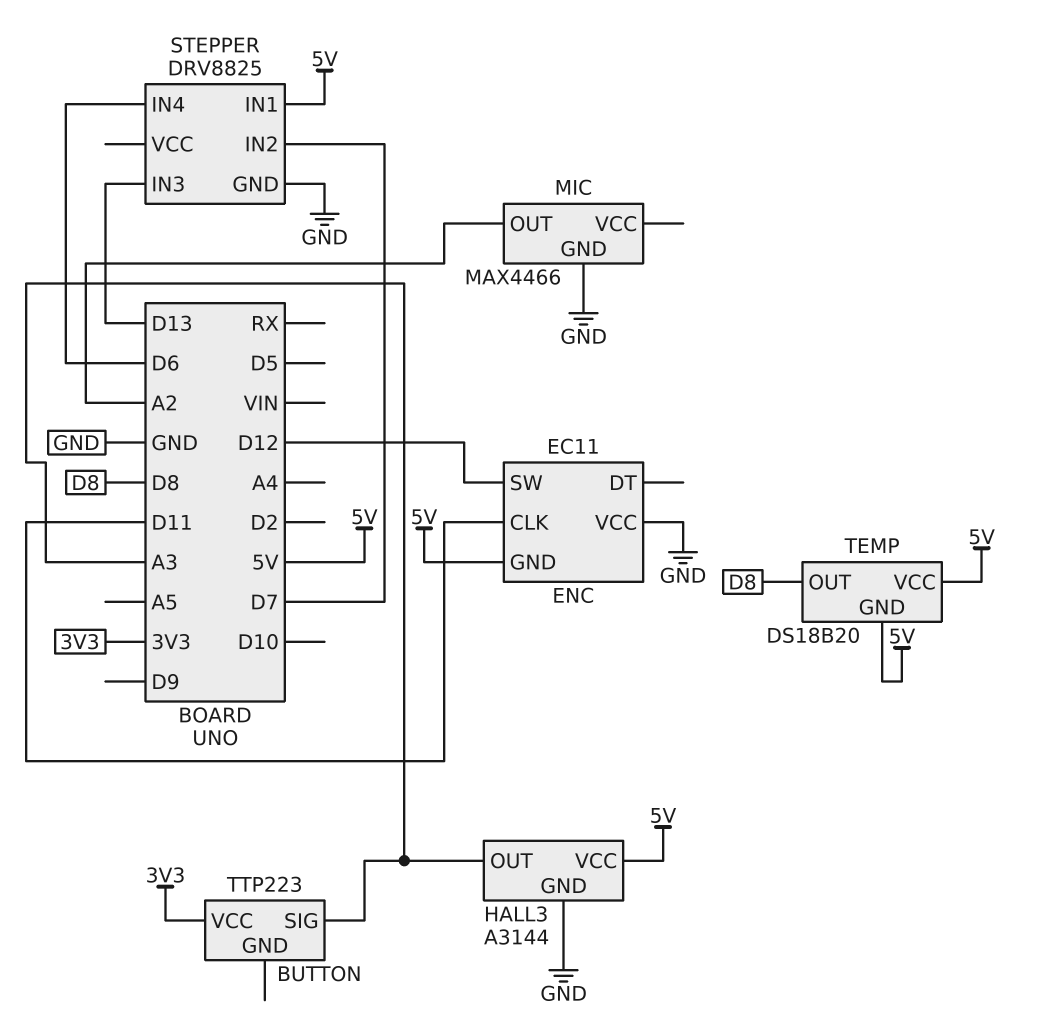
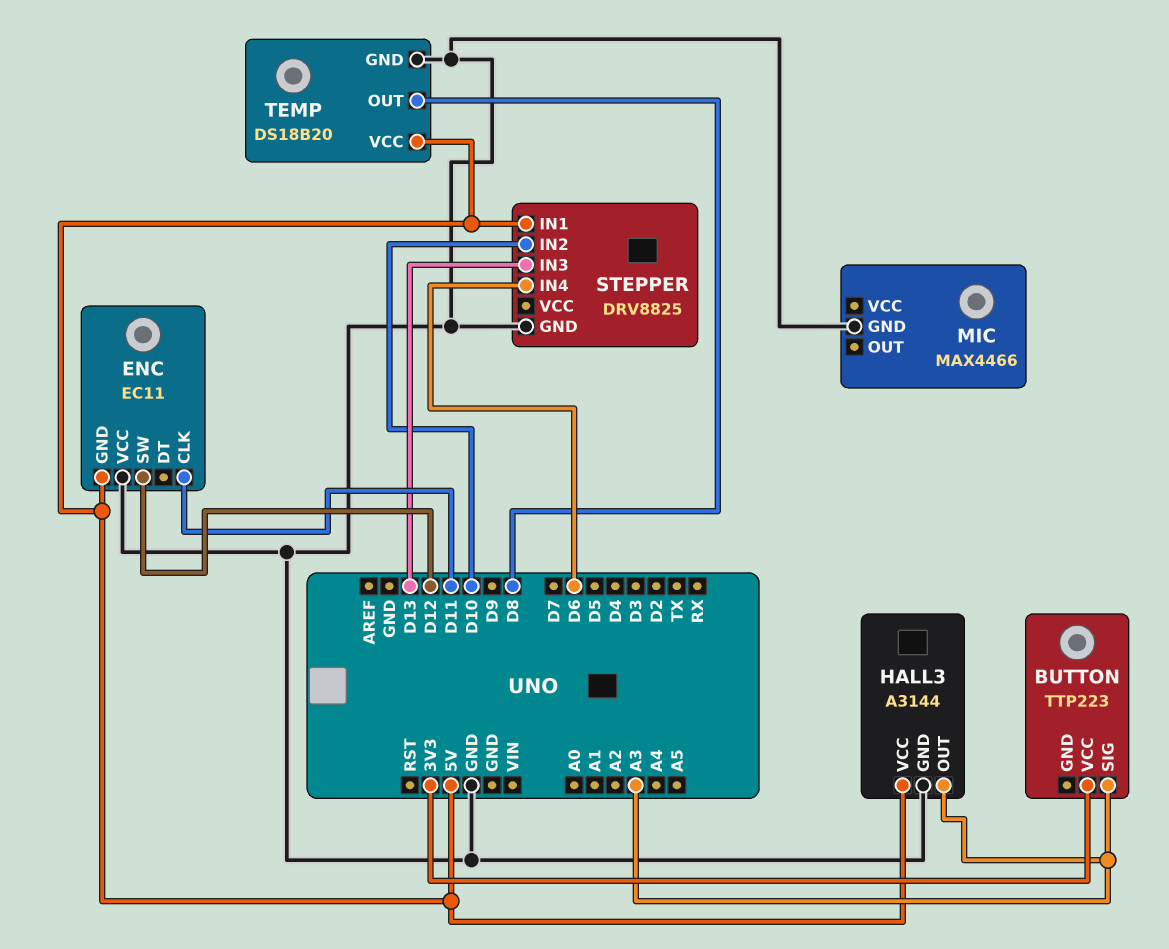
MIC pin OUT: A2 -> none
STEPPER pin IN2: D7 -> D10
TEMP pin GND: 5V -> GND

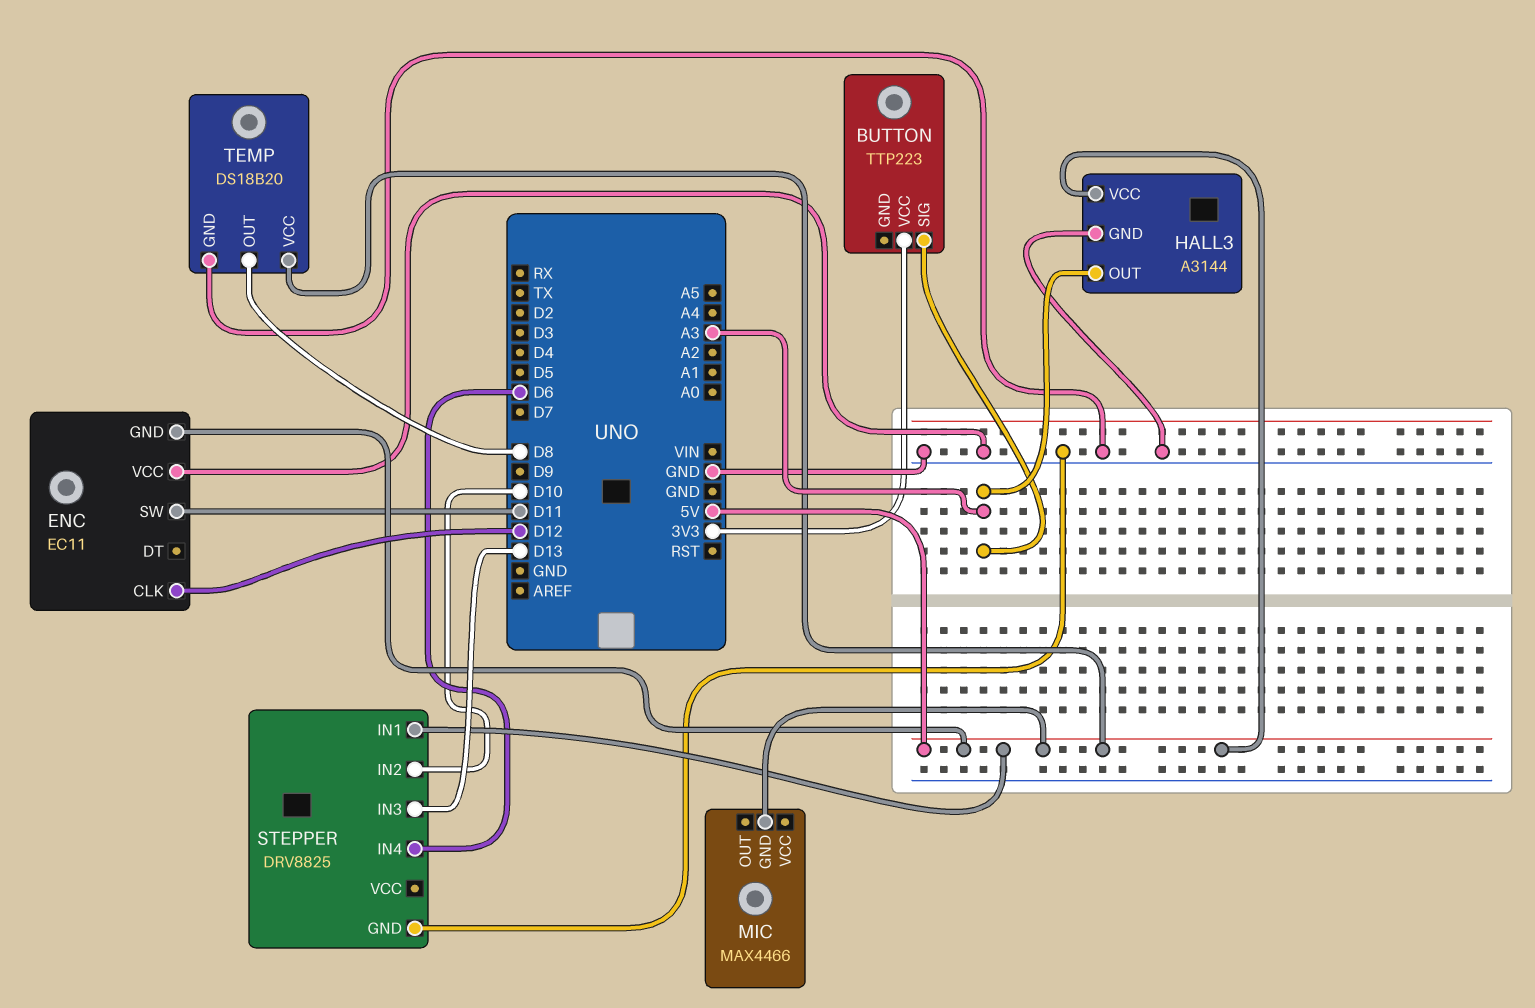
ENC pin CLK: D11 -> D12
ENC pin SW: D12 -> D11
MIC pin GND: GND -> 5V

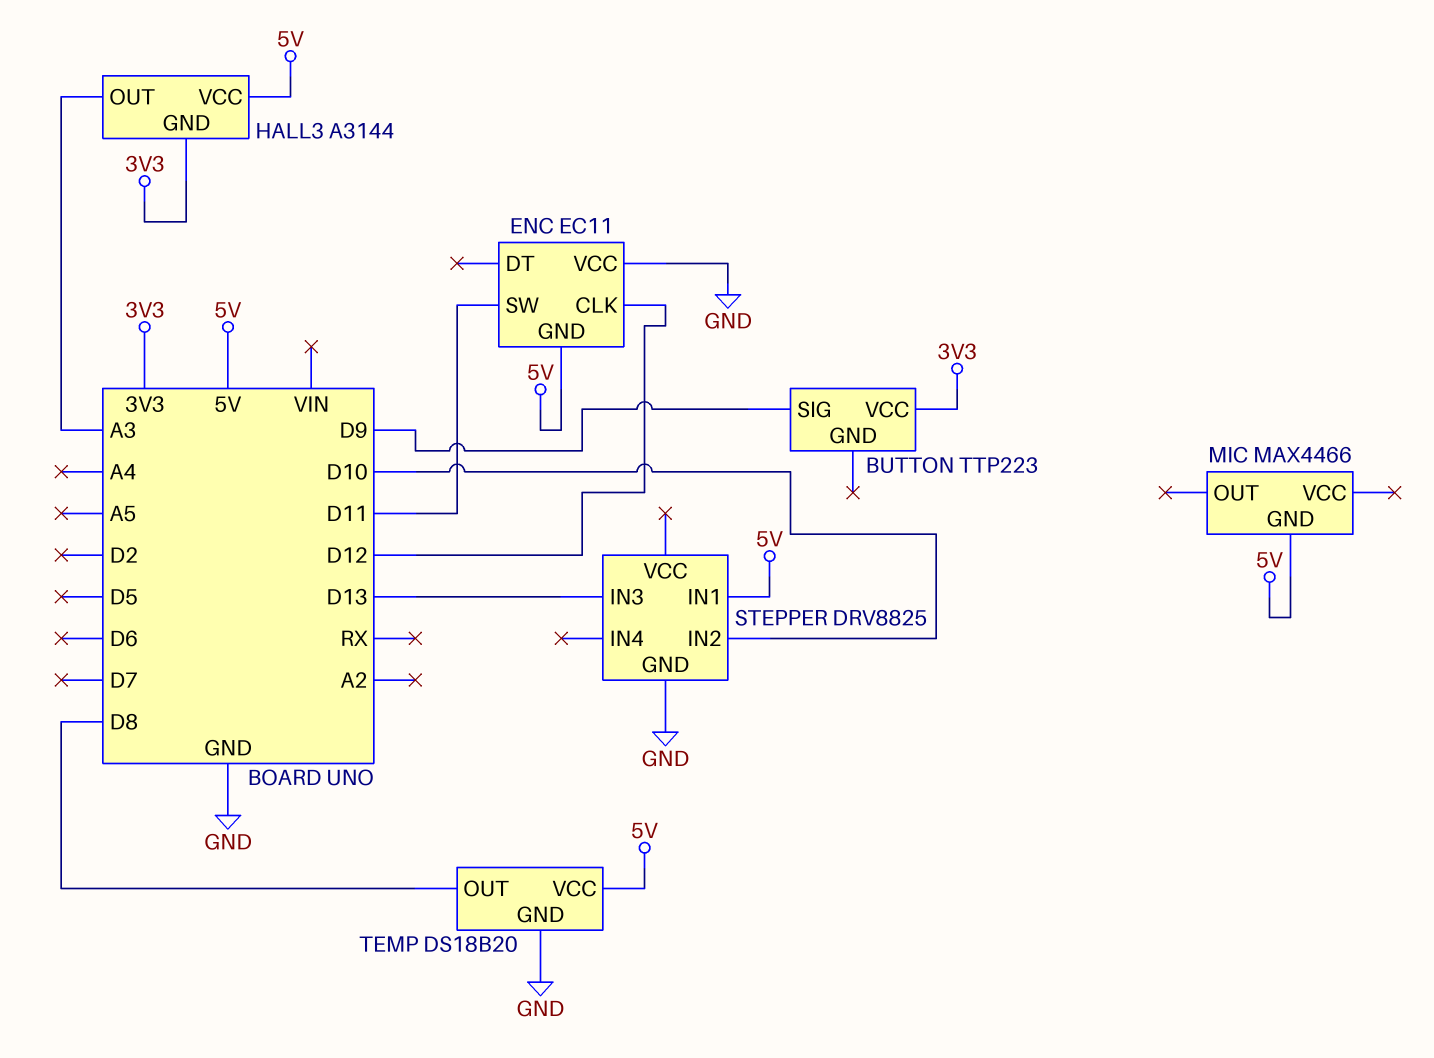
BUTTON pin SIG: A3 -> D9
HALL3 pin GND: GND -> 3V3
STEPPER pin IN4: D6 -> none

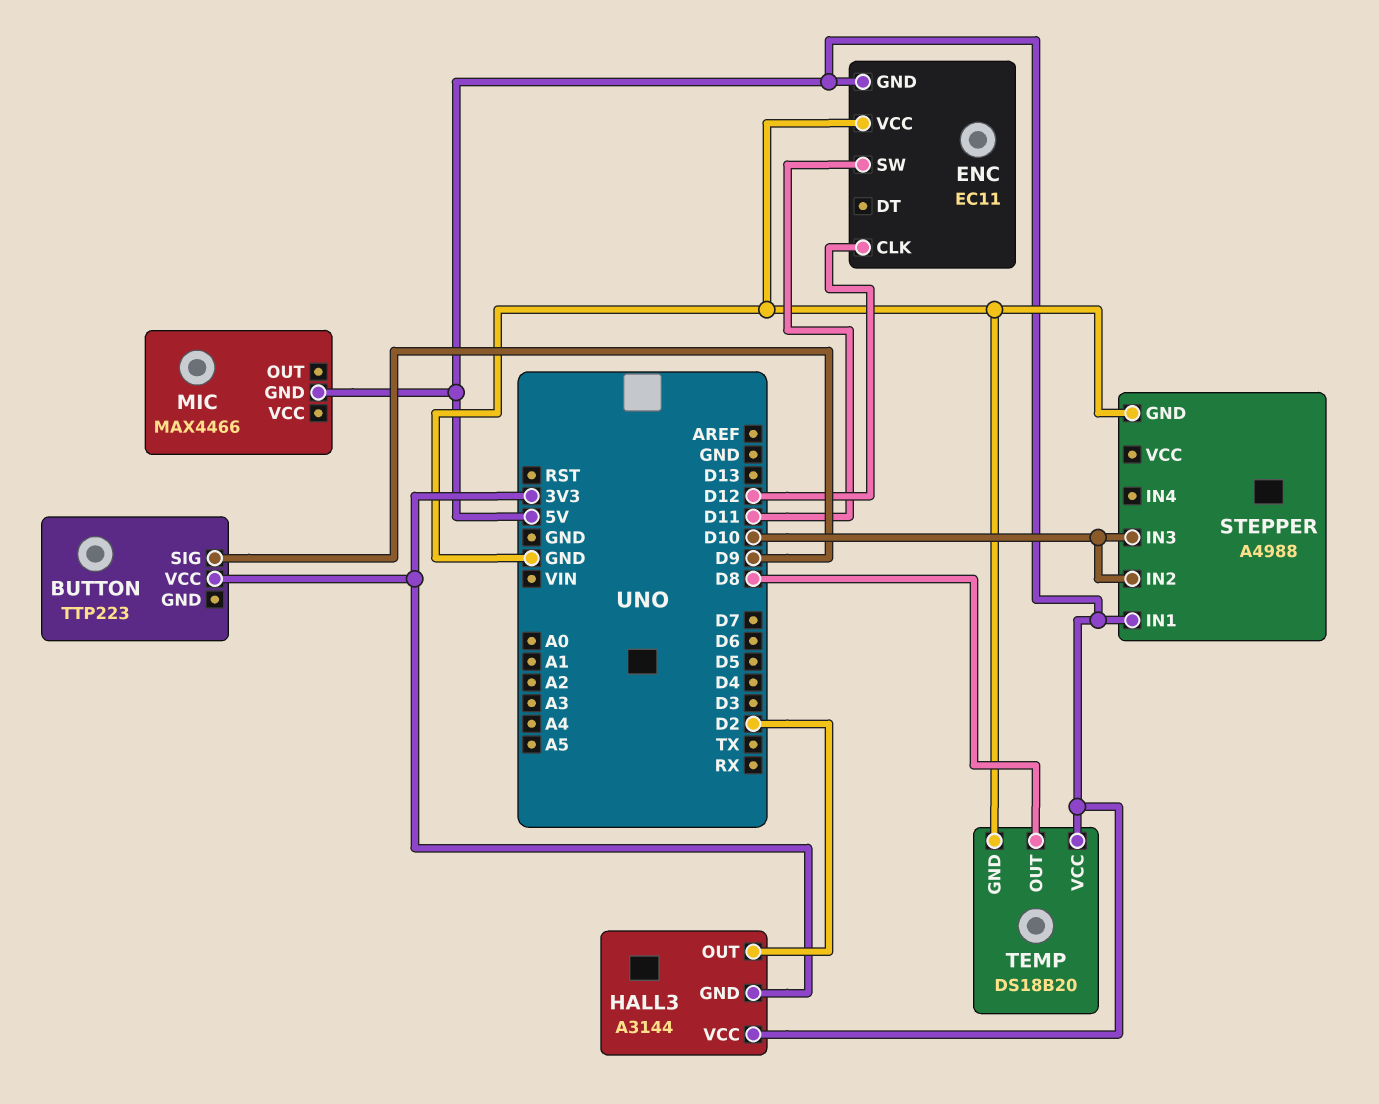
HALL3 pin OUT: A3 -> D2
STEPPER: DRV8825 -> A4988
STEPPER pin IN3: D13 -> D10

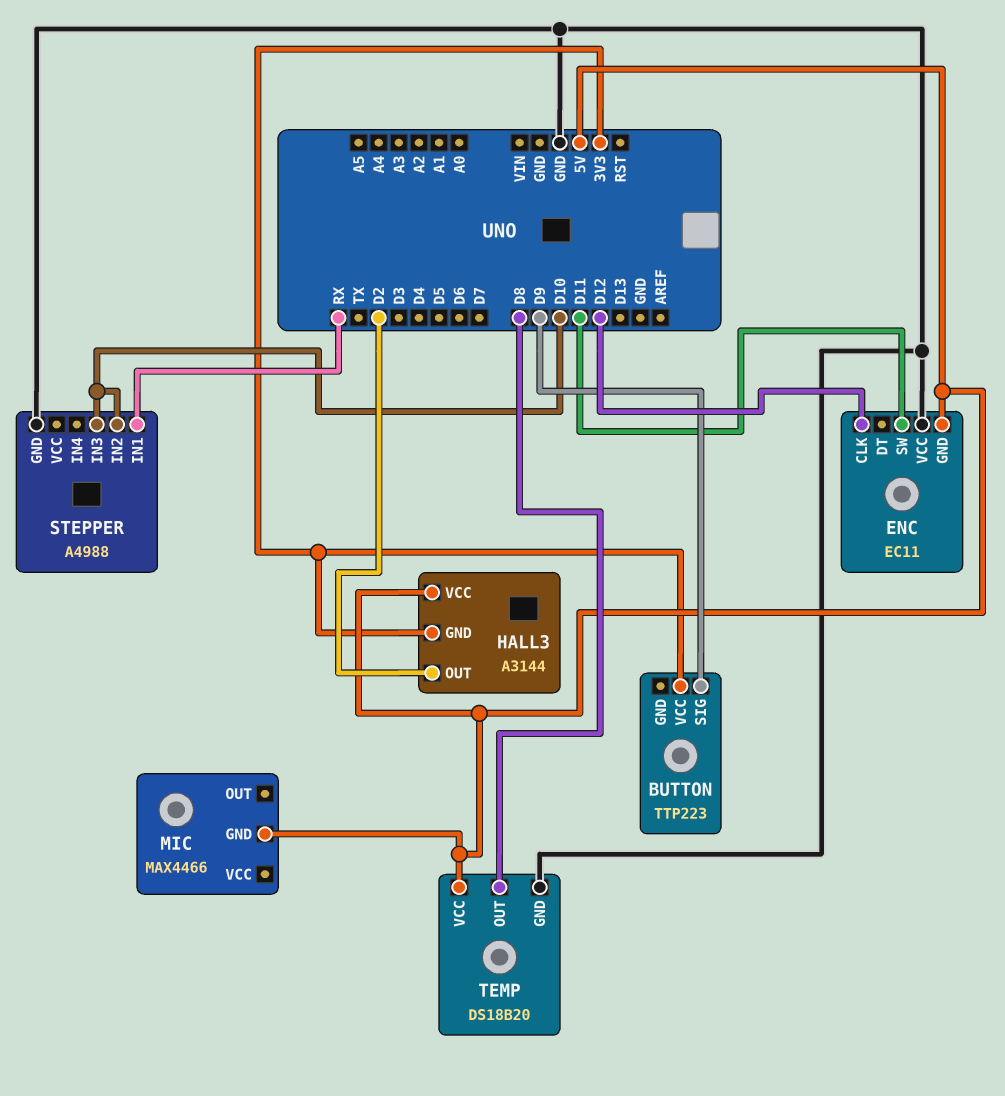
STEPPER pin IN1: 5V -> RX

